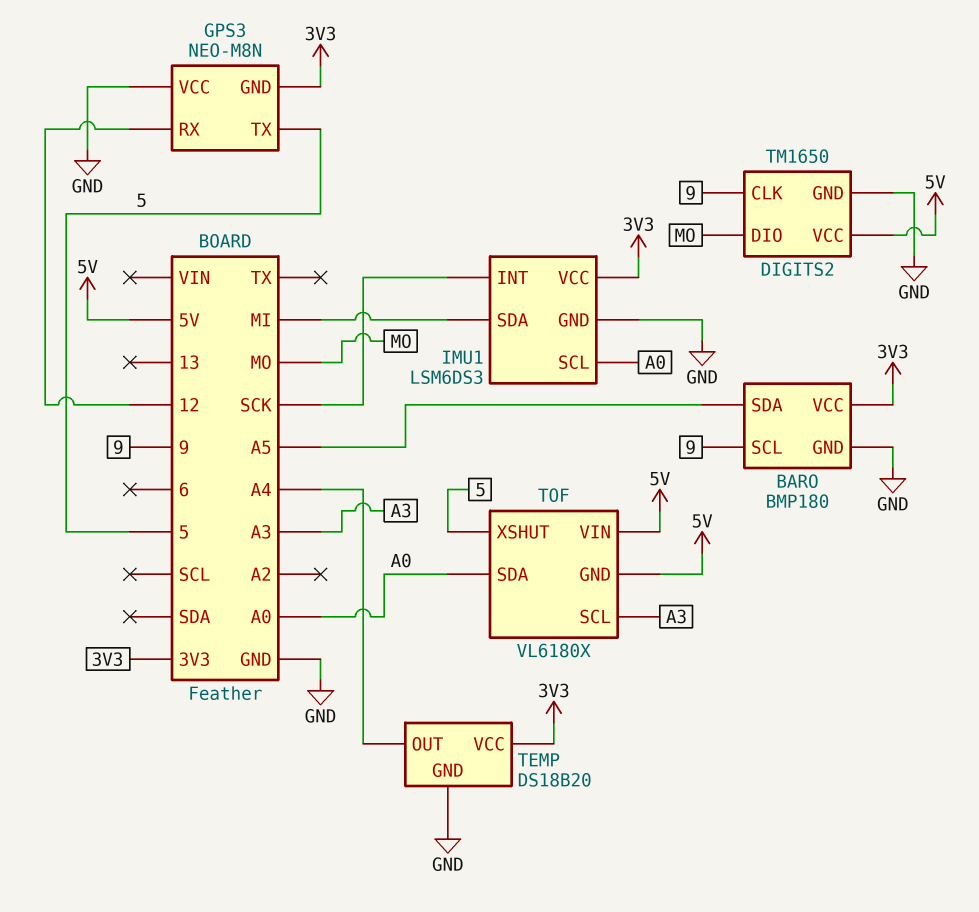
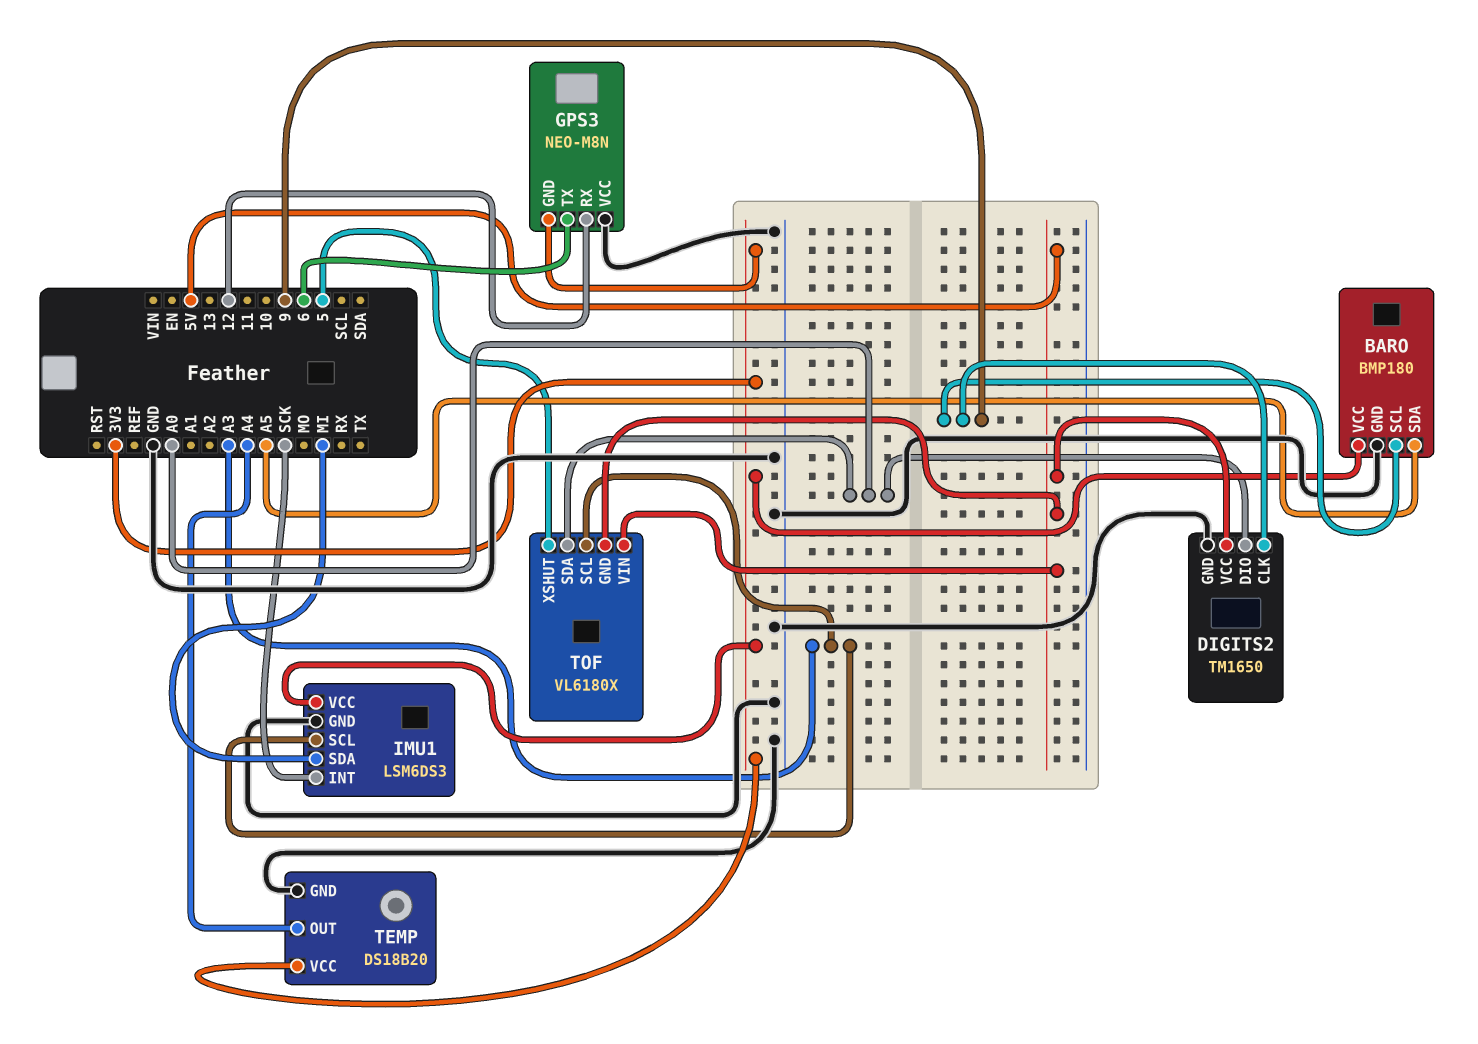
DIGITS2 pin DIO: MO -> A0
GPS3 pin TX: 5 -> 6
IMU1 pin SCL: A0 -> A3

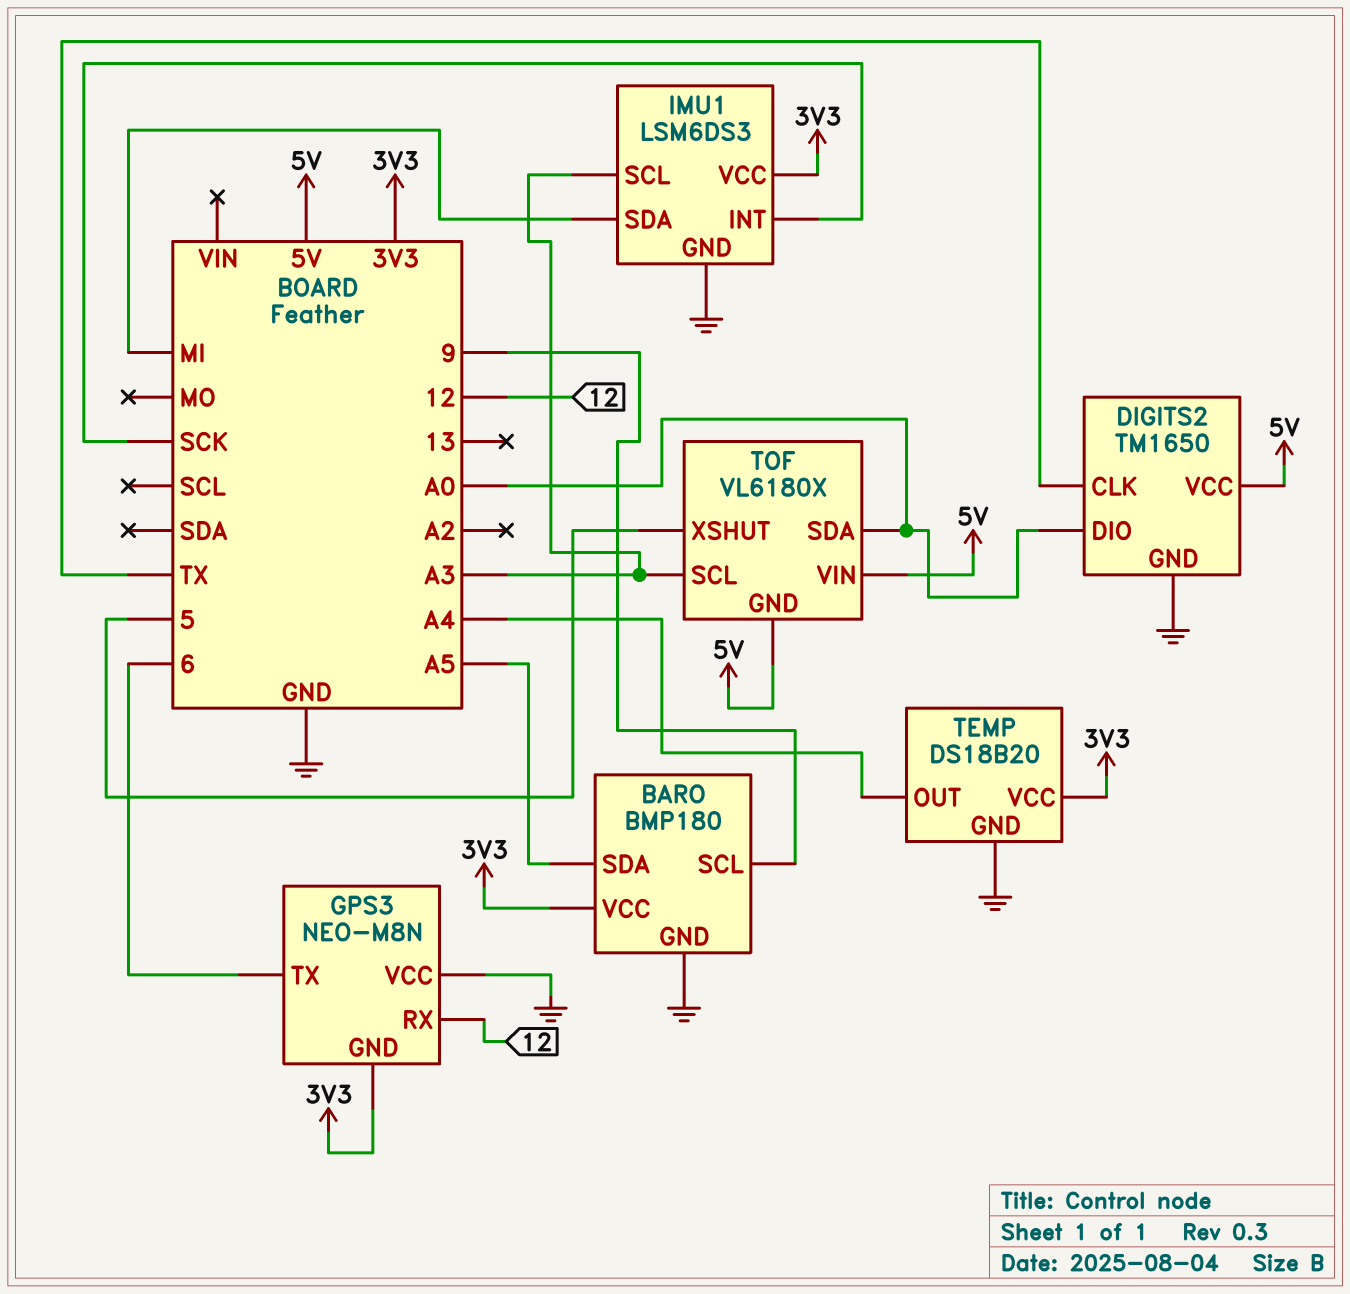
DIGITS2 pin CLK: 9 -> TX

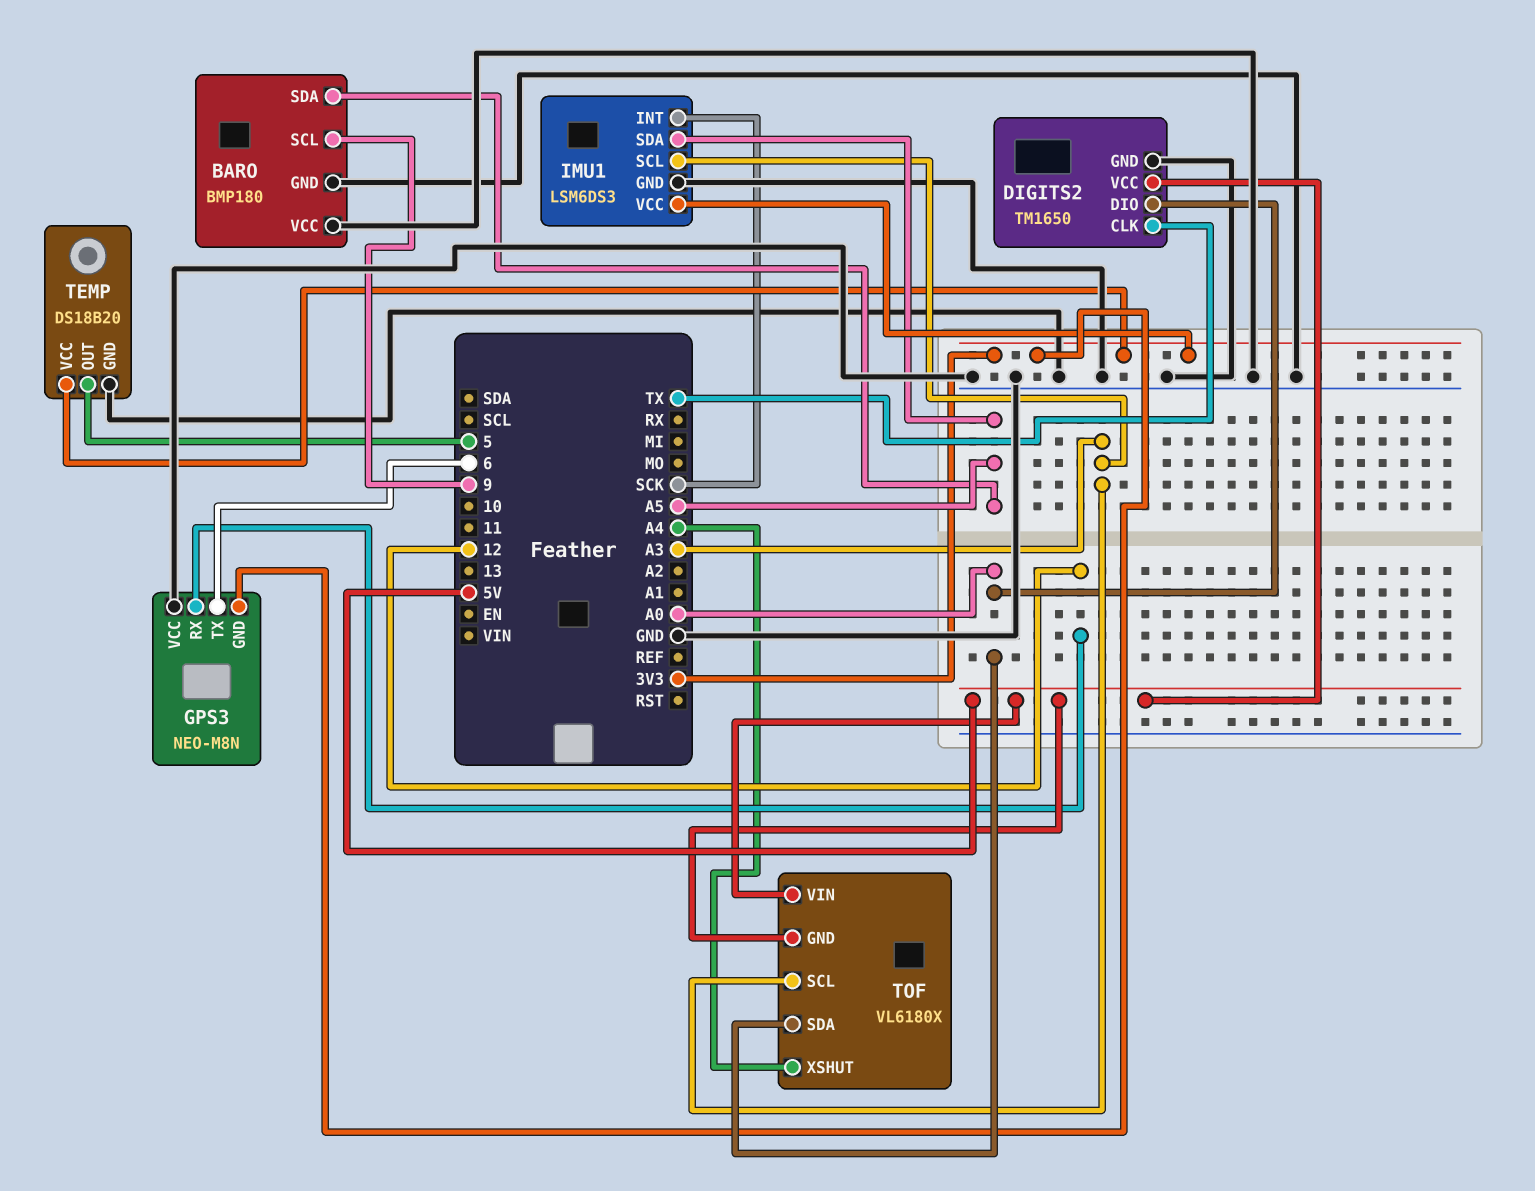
BARO pin VCC: 3V3 -> GND
IMU1 pin SDA: MI -> A5
TEMP pin OUT: A4 -> 5
TOF pin XSHUT: 5 -> A4

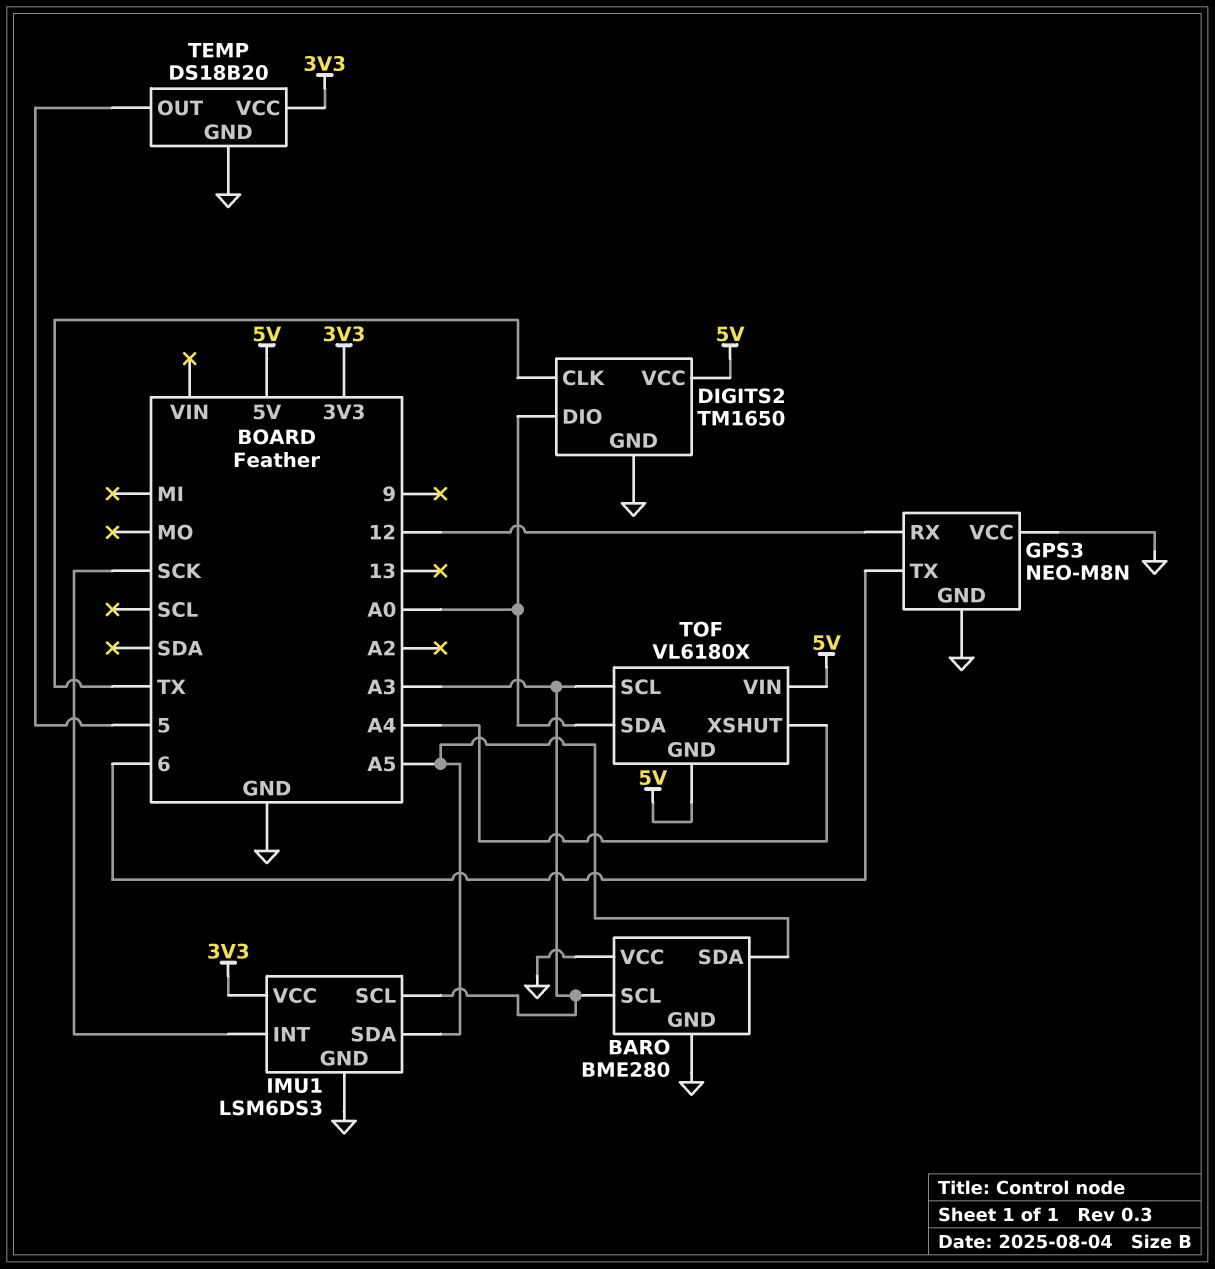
BARO: BMP180 -> BME280
BARO pin SCL: 9 -> A3
GPS3 pin GND: 3V3 -> GND

